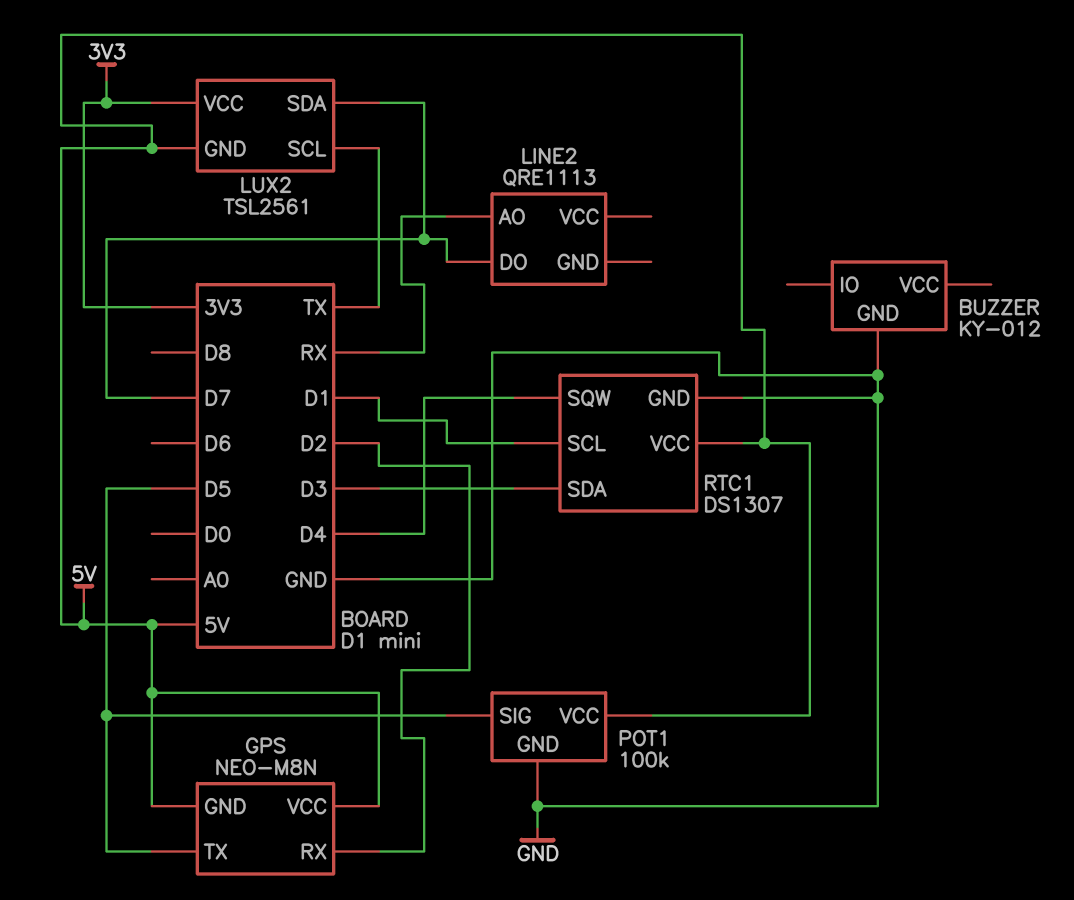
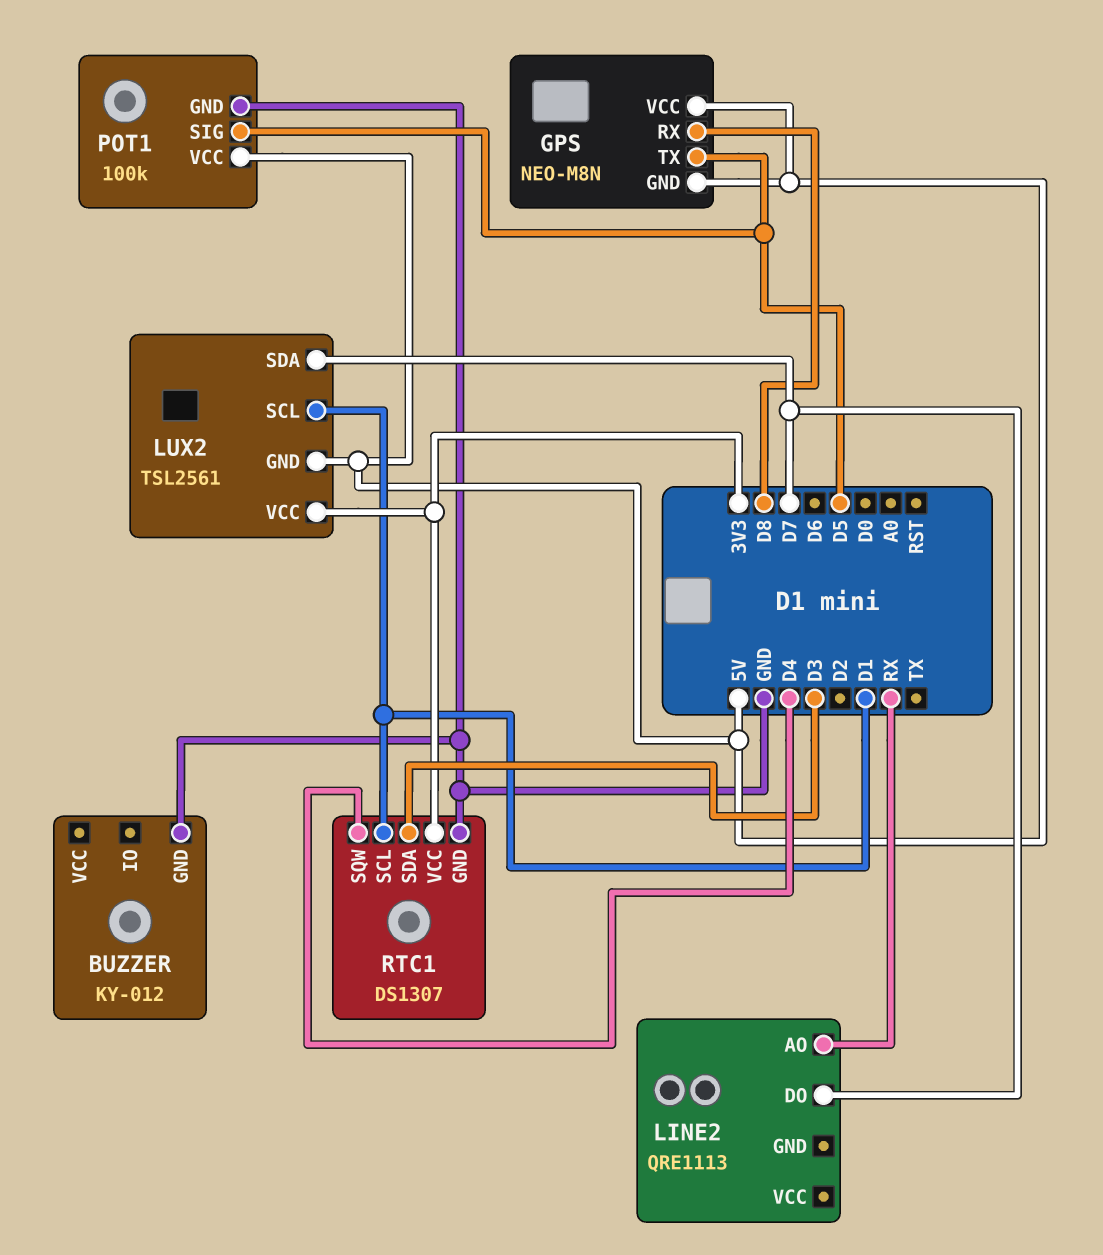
GPS pin RX: D2 -> D8
LUX2 pin SCL: TX -> D1
RTC1 pin VCC: 5V -> 3V3

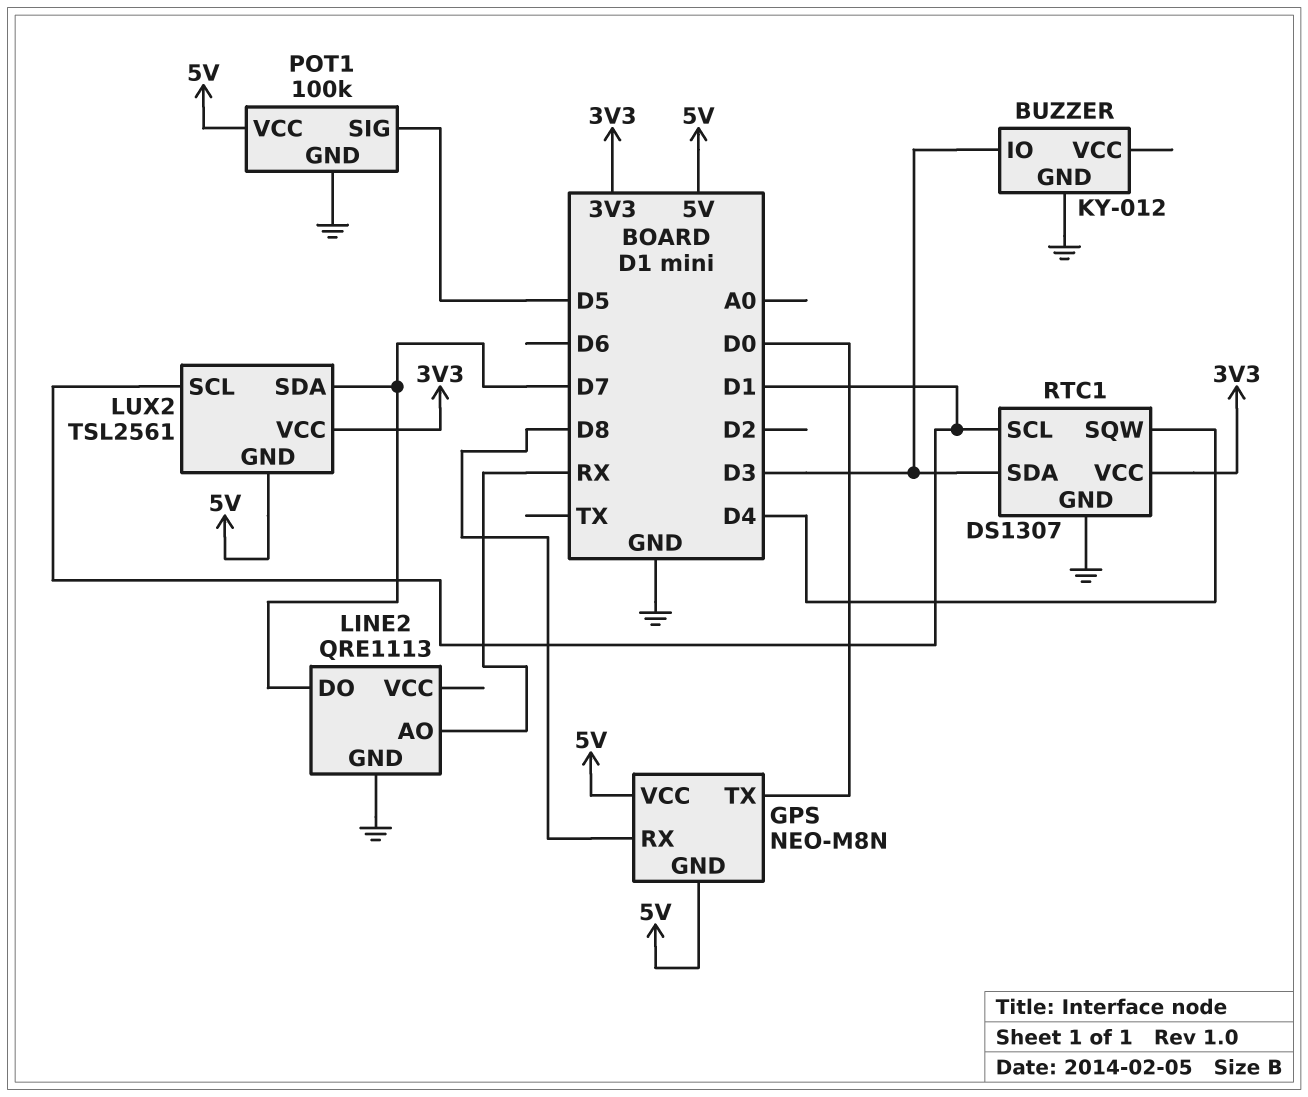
BUZZER pin IO: none -> D3
GPS pin TX: D5 -> D0
LINE2 pin GND: none -> GND

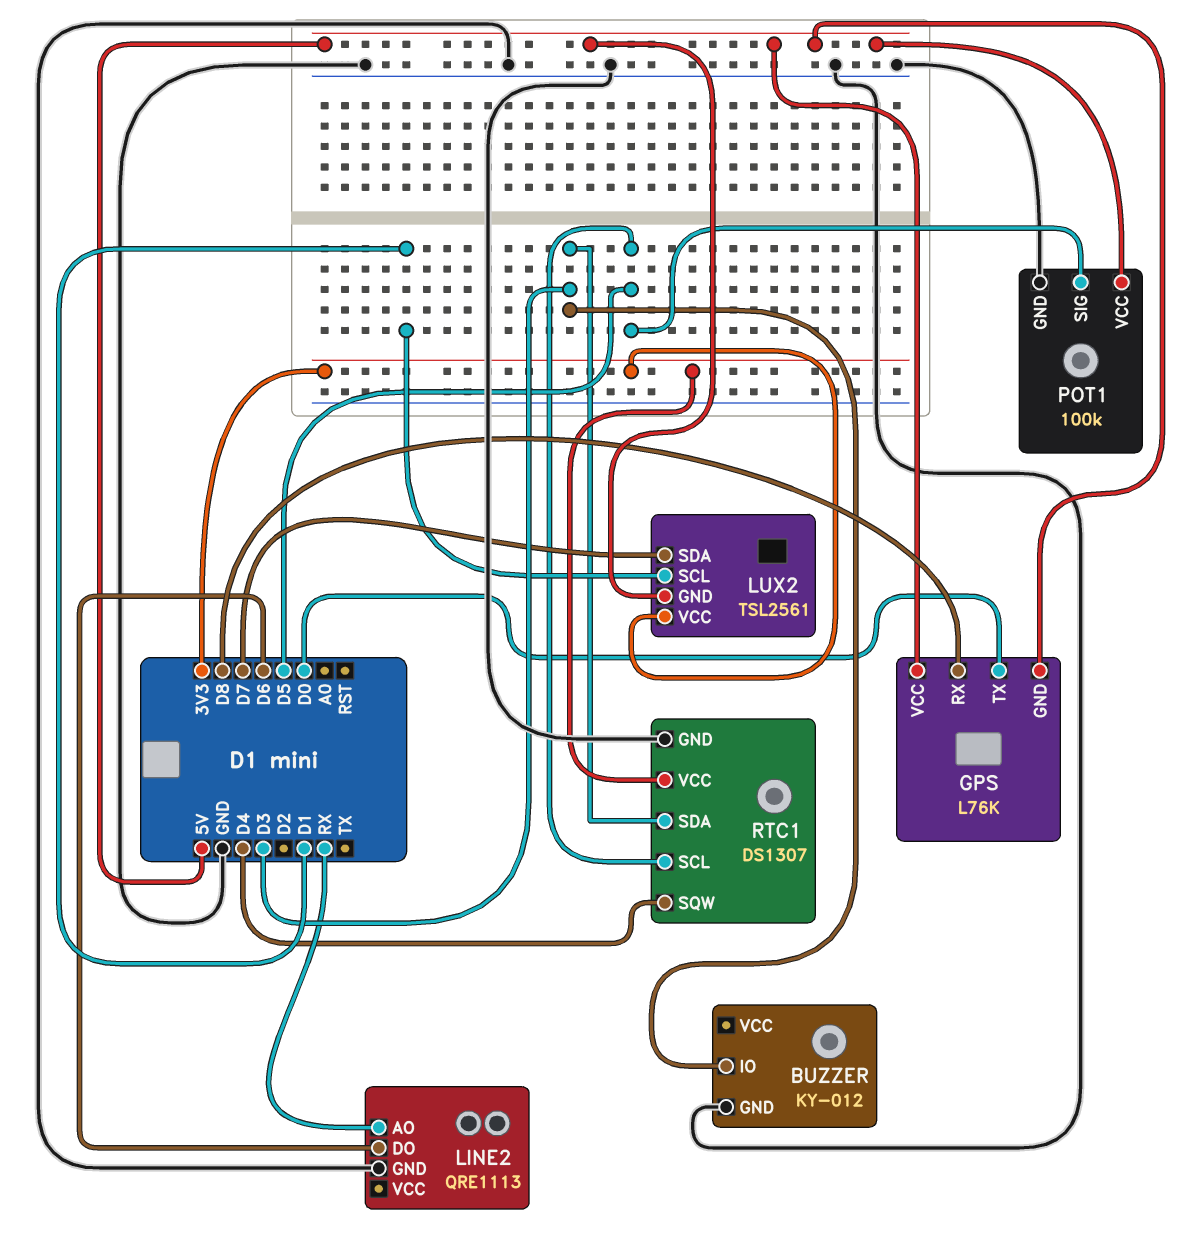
GPS: NEO-M8N -> L76K
LINE2 pin DO: D7 -> D6
RTC1 pin SCL: D1 -> D5

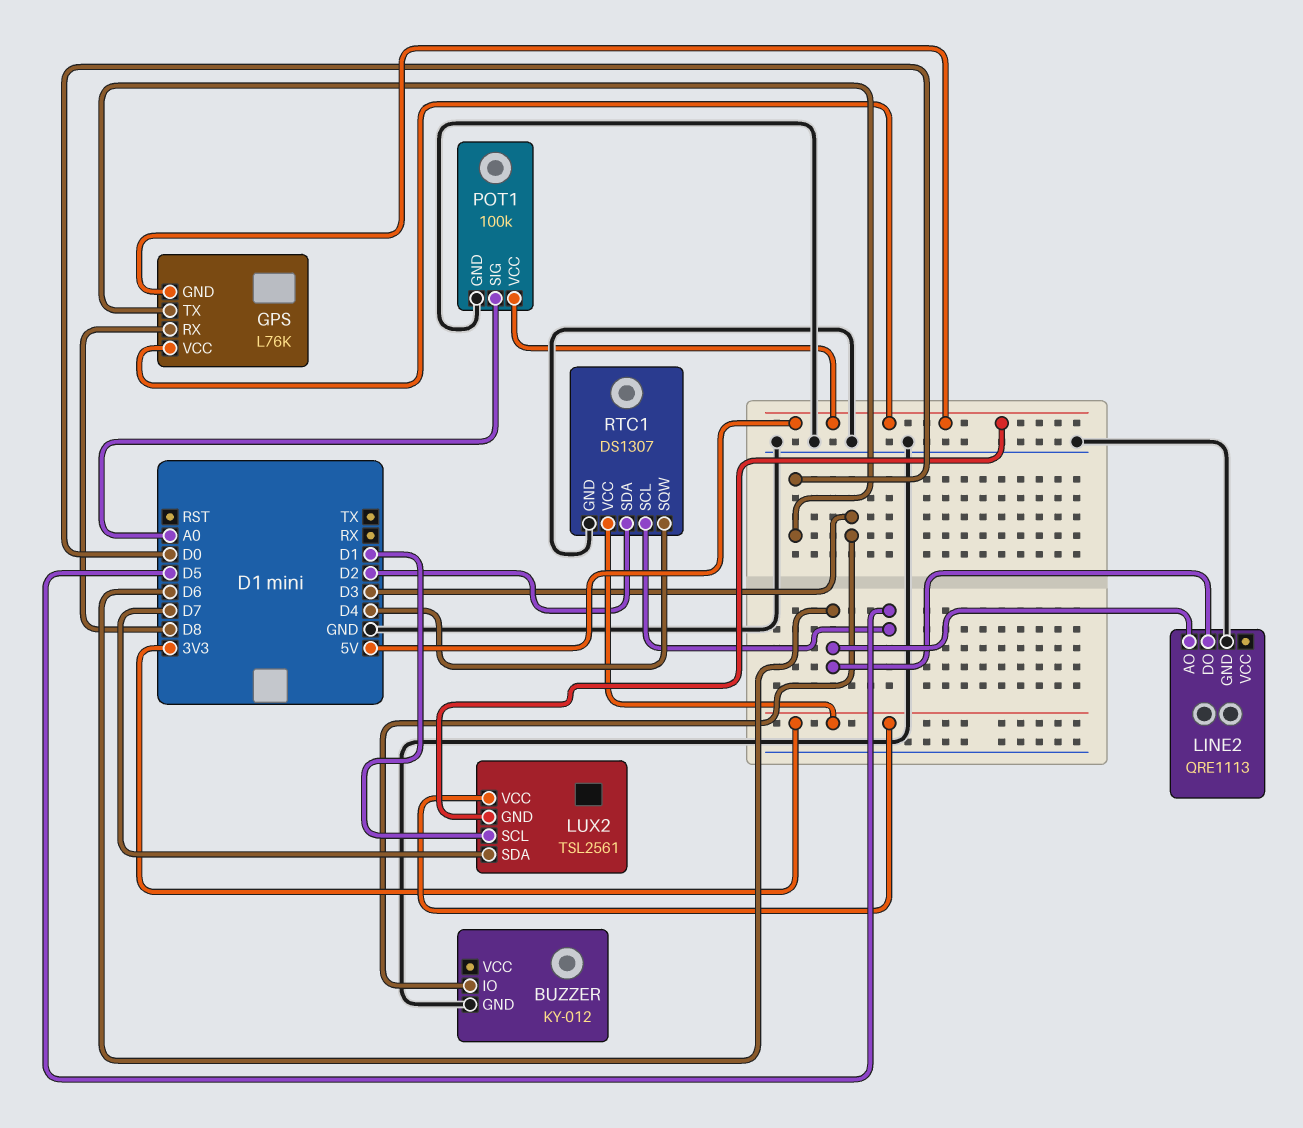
LINE2 pin AO: RX -> D6
POT1 pin SIG: D5 -> A0
RTC1 pin SDA: D3 -> D2

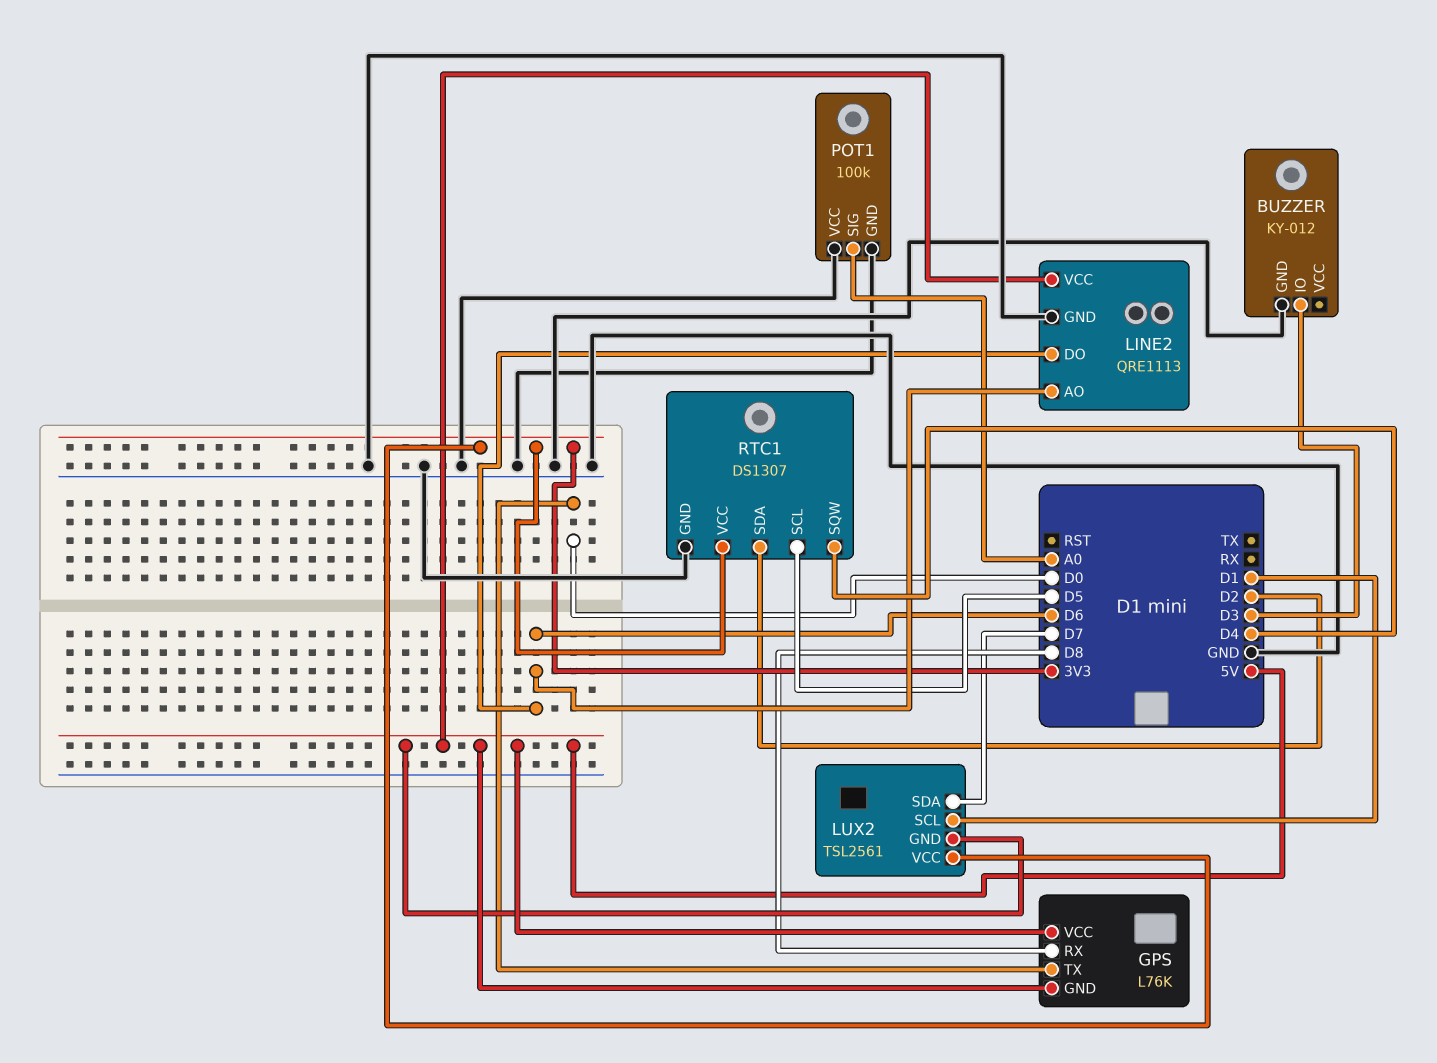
LINE2 pin VCC: none -> 5V
POT1 pin VCC: 5V -> GND

